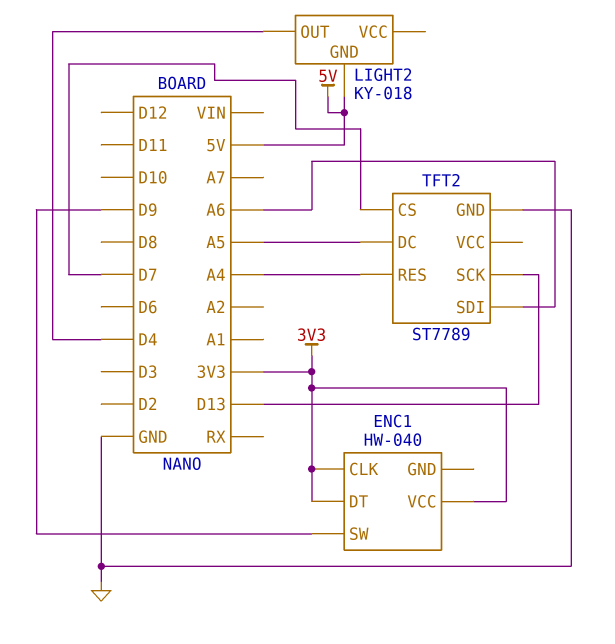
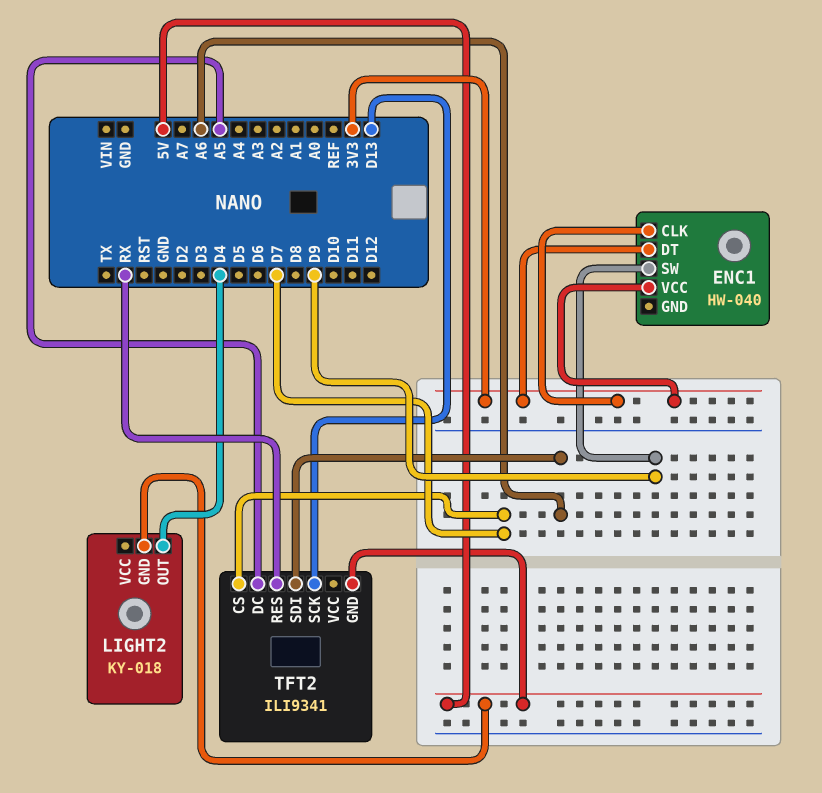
TFT2: ST7789 -> ILI9341
TFT2 pin GND: GND -> 5V
TFT2 pin RES: A4 -> RX

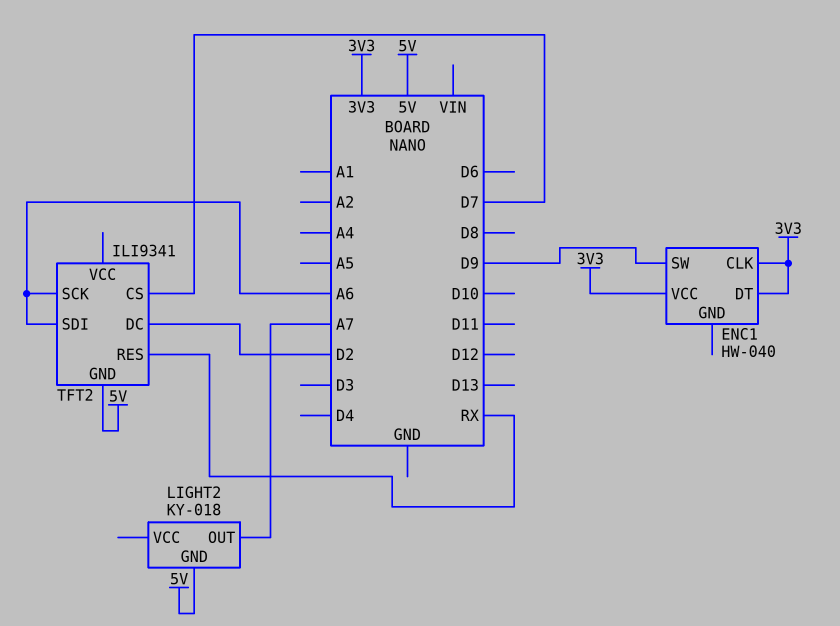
LIGHT2 pin OUT: D4 -> A7
TFT2 pin DC: A5 -> D2
TFT2 pin SCK: D13 -> A6

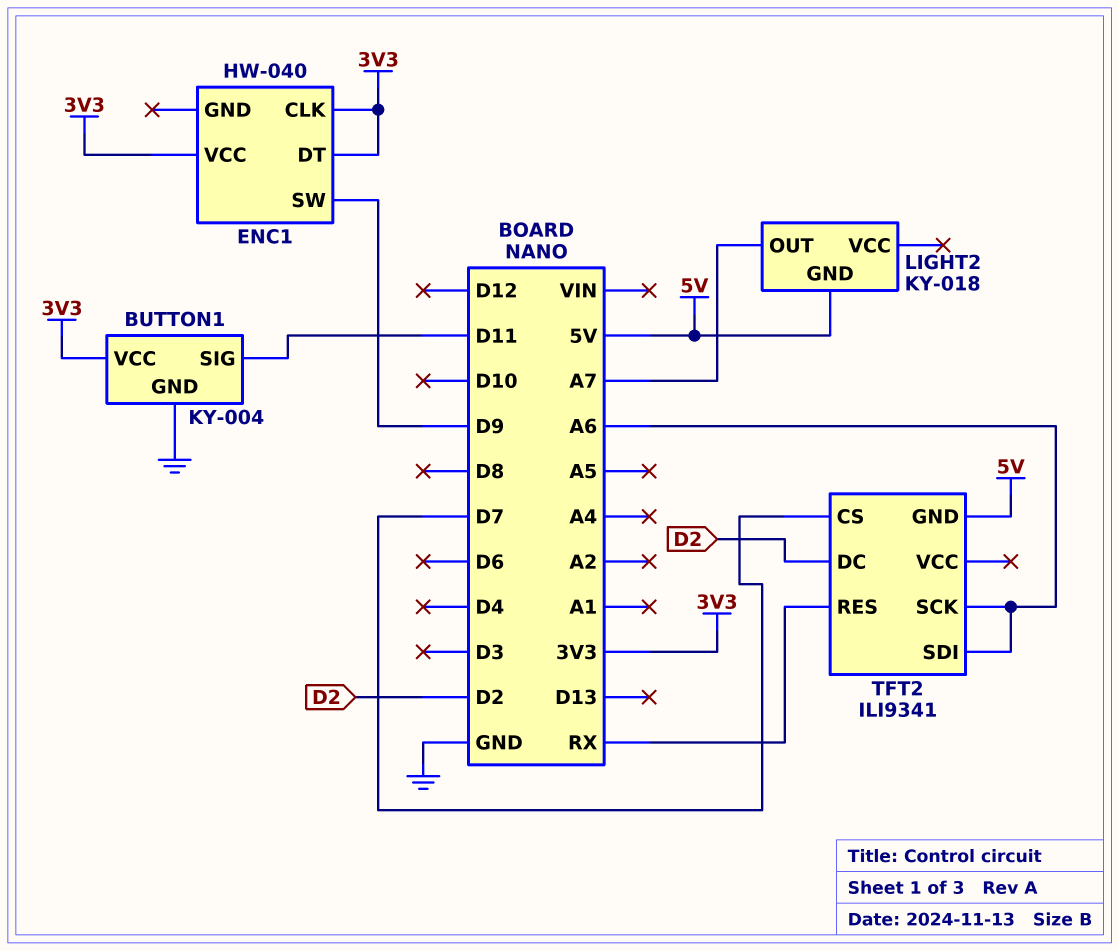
BUTTON1: none -> KY-004
BUTTON1 pin GND: none -> GND
BUTTON1 pin SIG: none -> D11
BUTTON1 pin VCC: none -> 3V3

